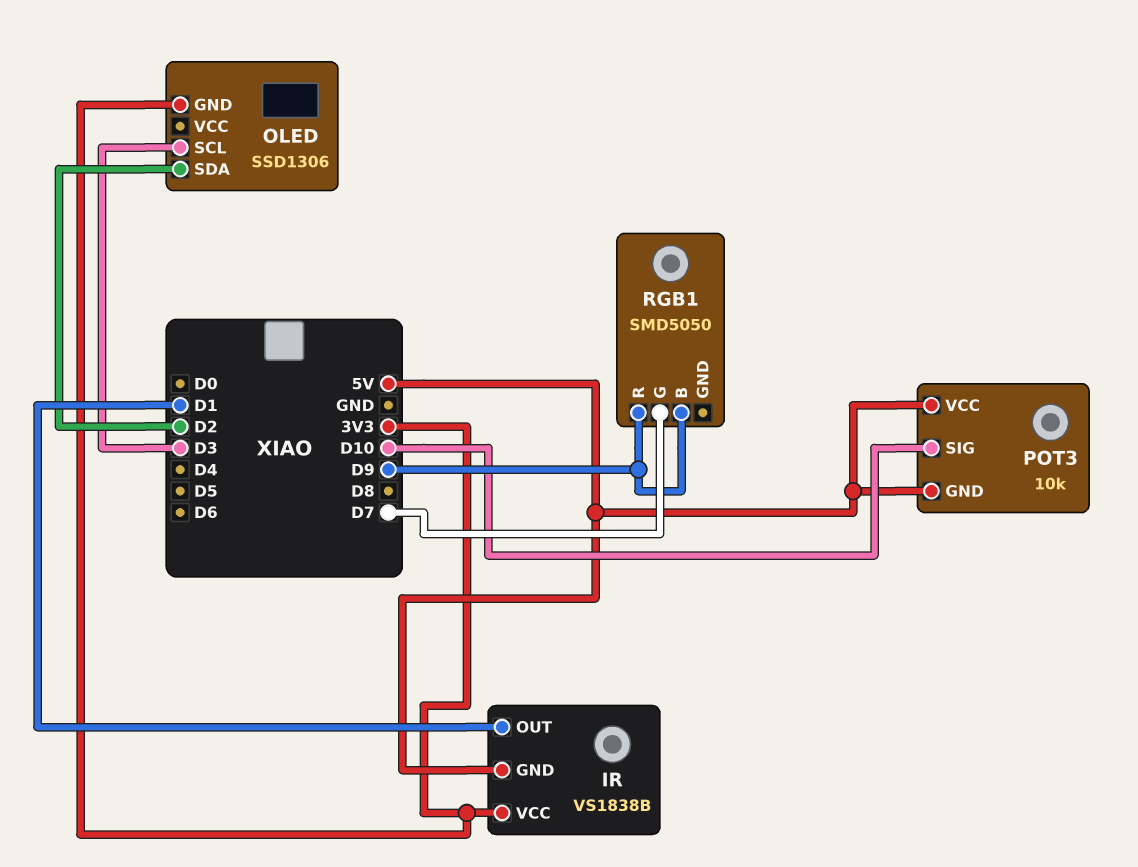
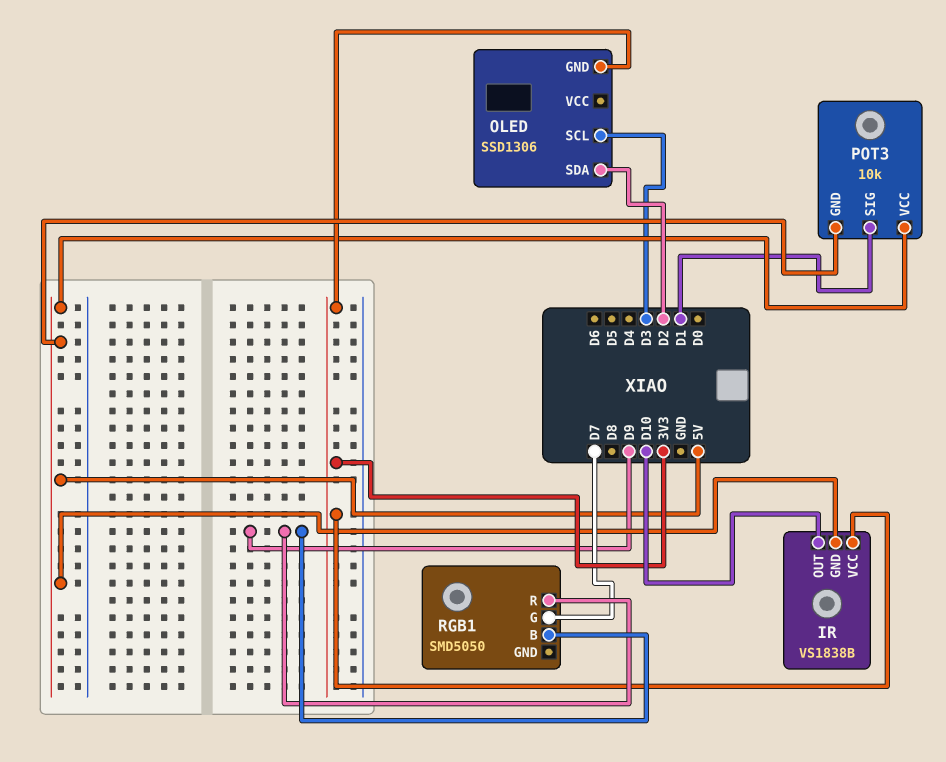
IR pin OUT: D1 -> D10
POT3 pin SIG: D10 -> D1

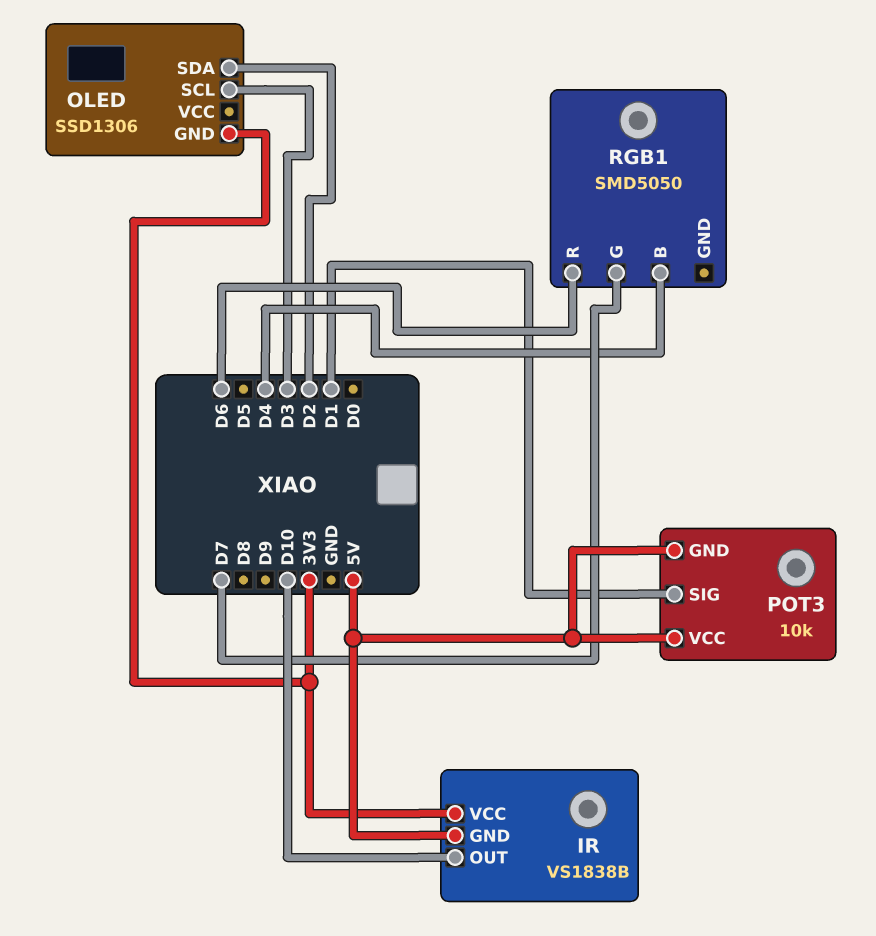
RGB1 pin B: D9 -> D4
RGB1 pin R: D9 -> D6

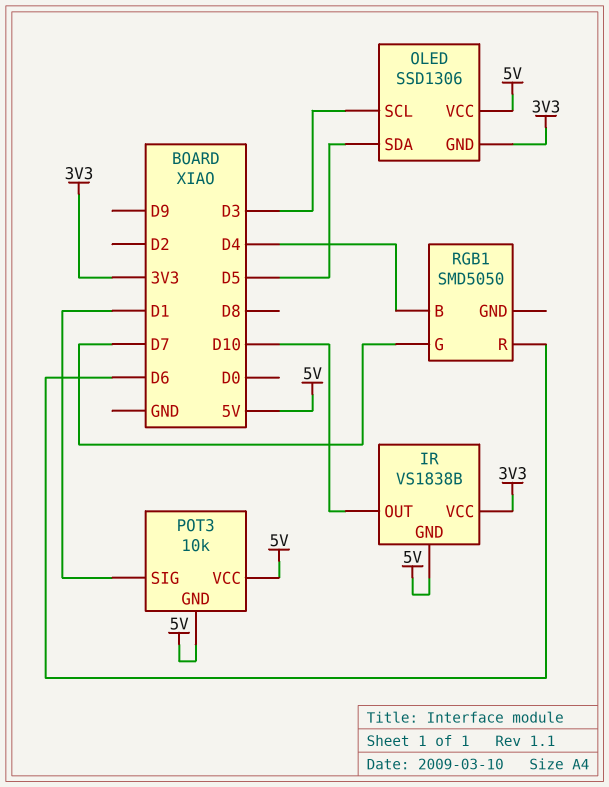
OLED pin SDA: D2 -> D5
OLED pin VCC: none -> 5V

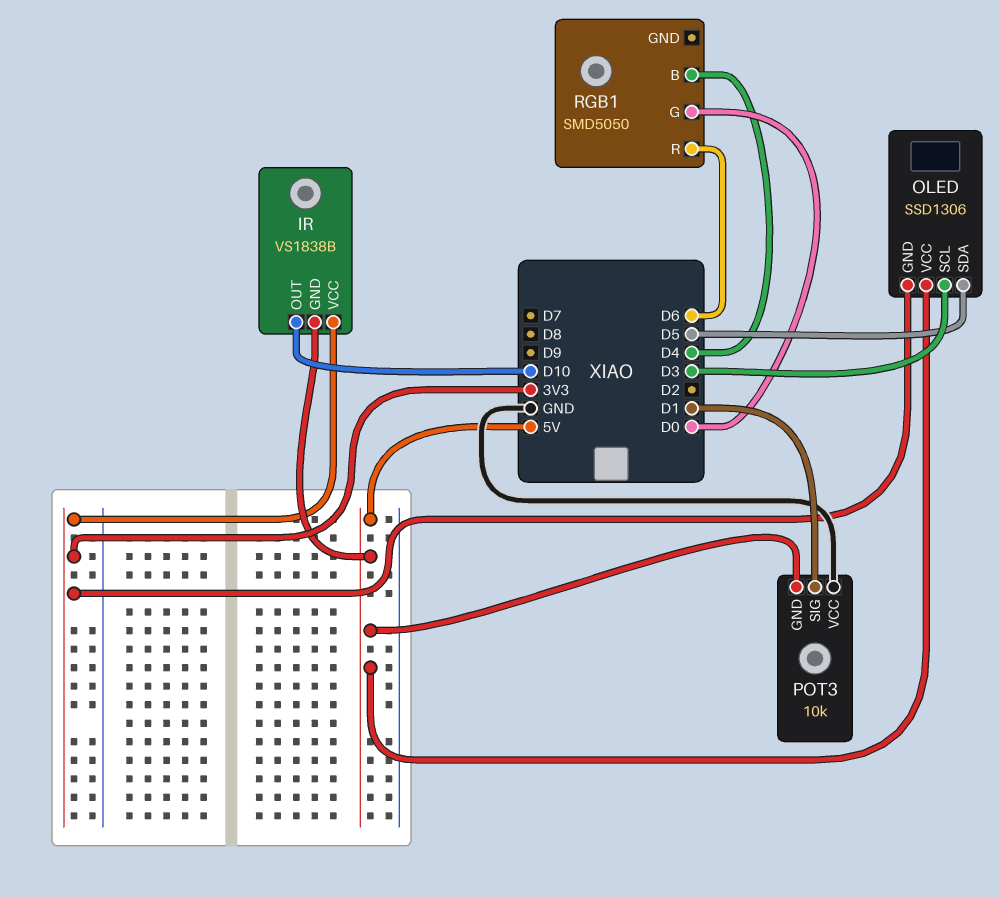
POT3 pin VCC: 5V -> GND
RGB1 pin G: D7 -> D0

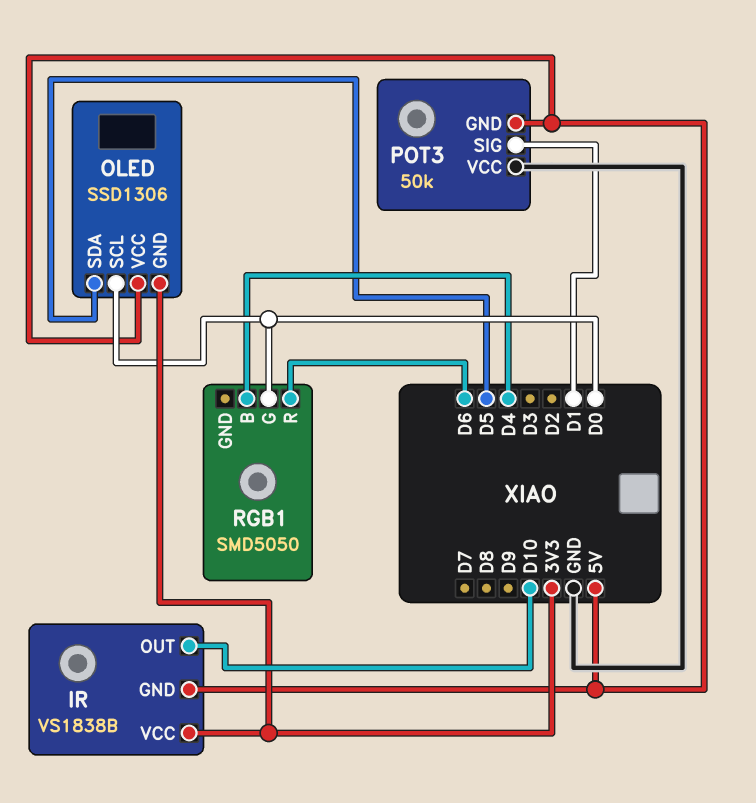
OLED pin SCL: D3 -> D0
POT3: 10k -> 50k

